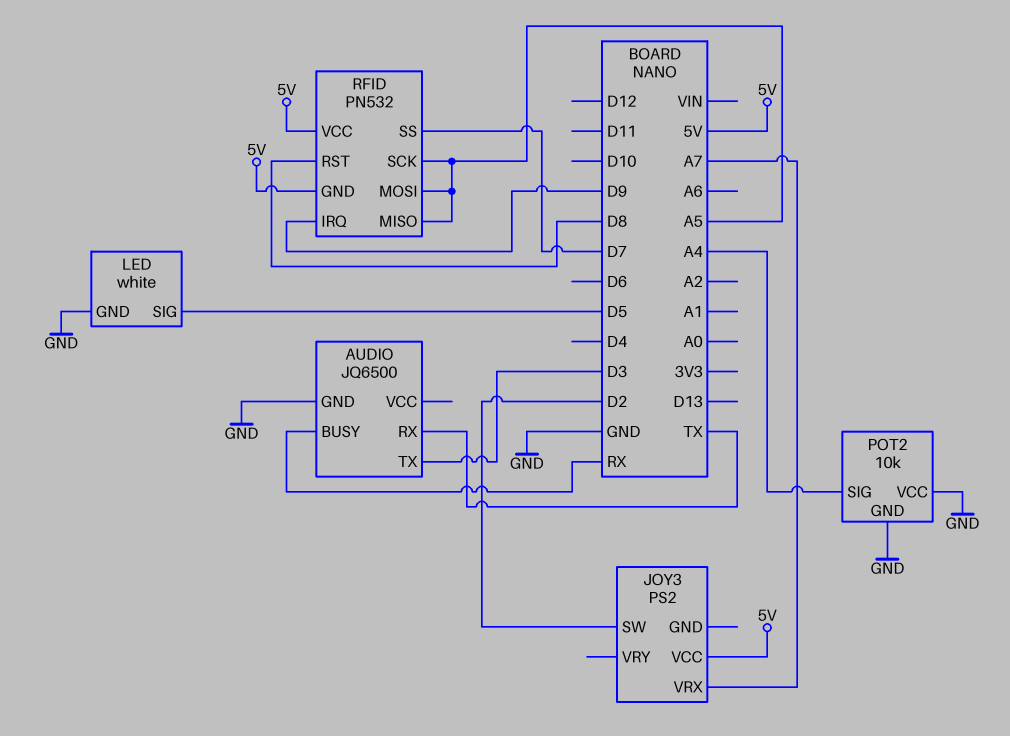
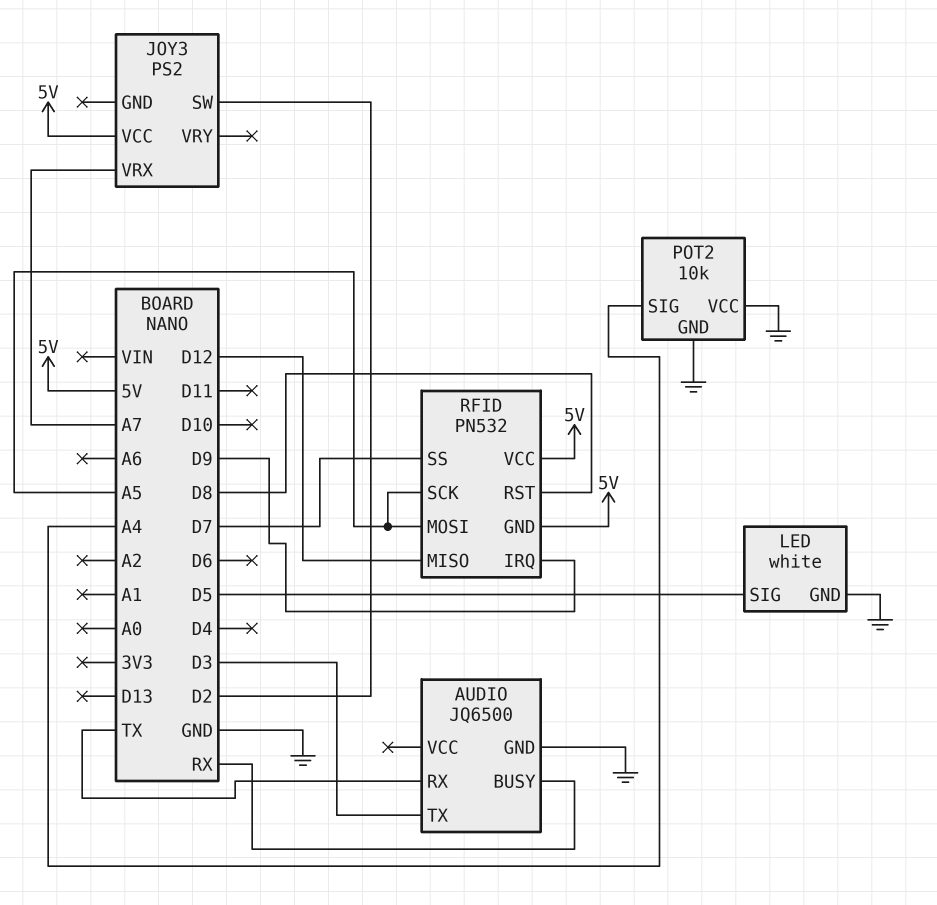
RFID pin MISO: A5 -> D12

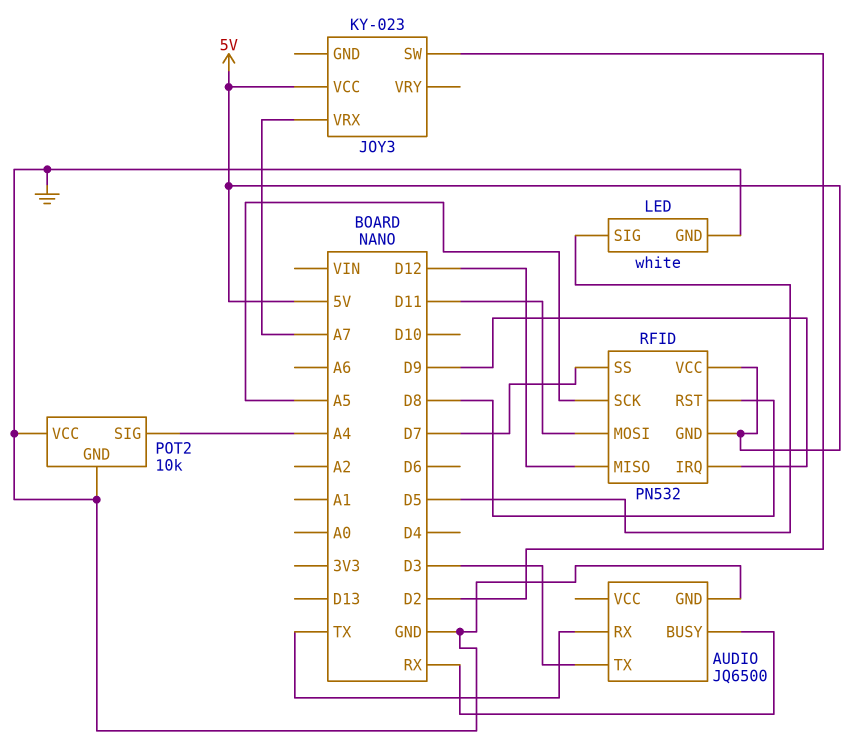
JOY3: PS2 -> KY-023
RFID pin MOSI: A5 -> D11

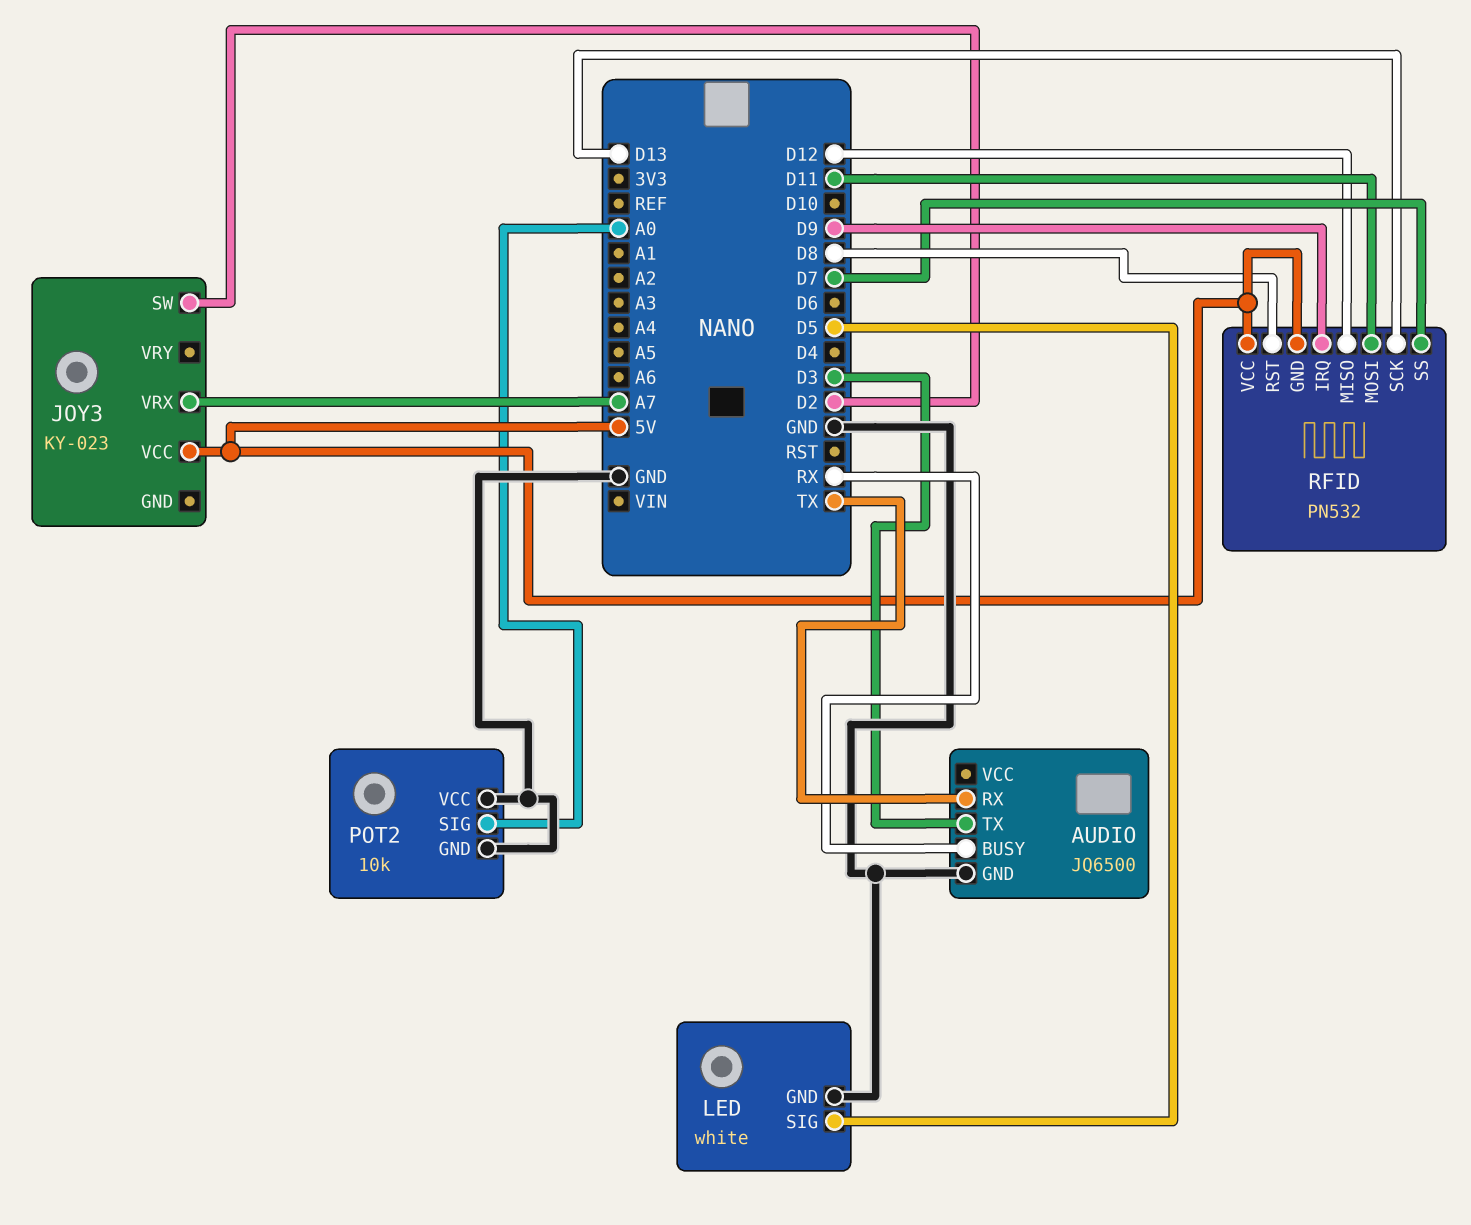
POT2 pin SIG: A4 -> A0
RFID pin SCK: A5 -> D13

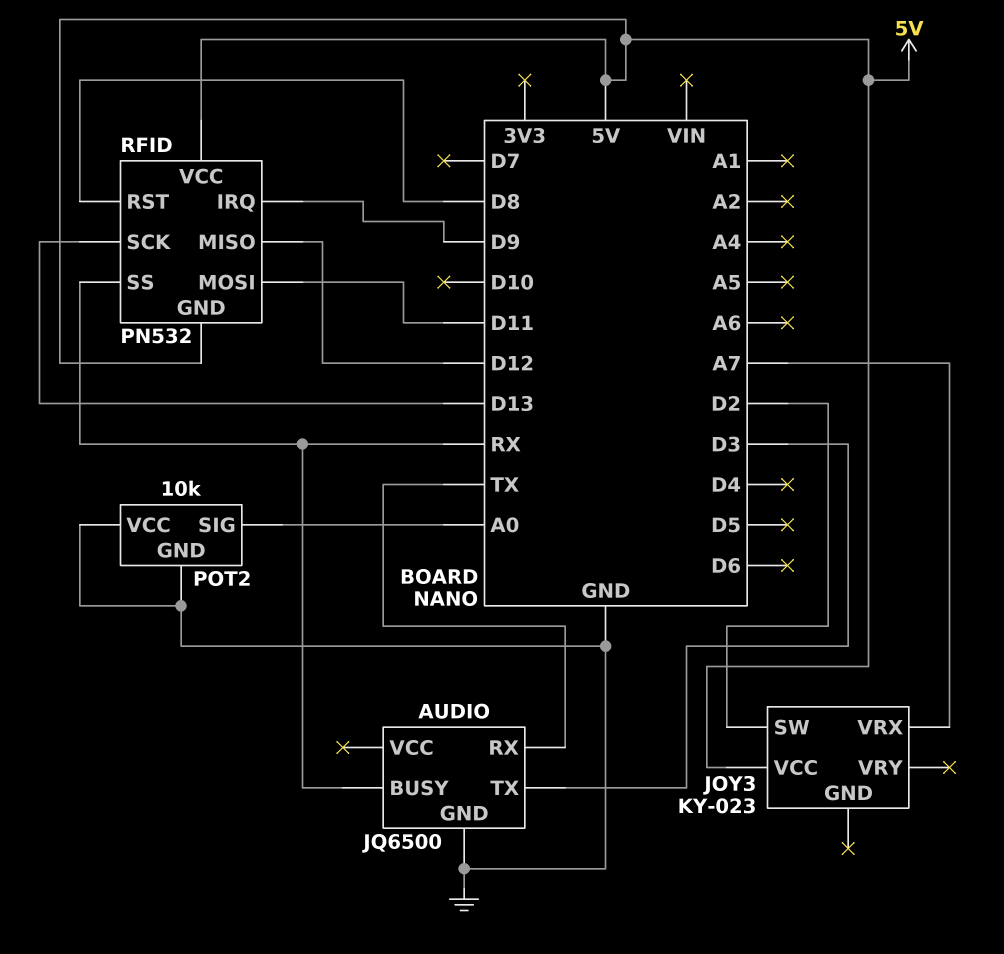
LED: white -> none
LED pin GND: GND -> none
LED pin SIG: D5 -> none
RFID pin SS: D7 -> RX

